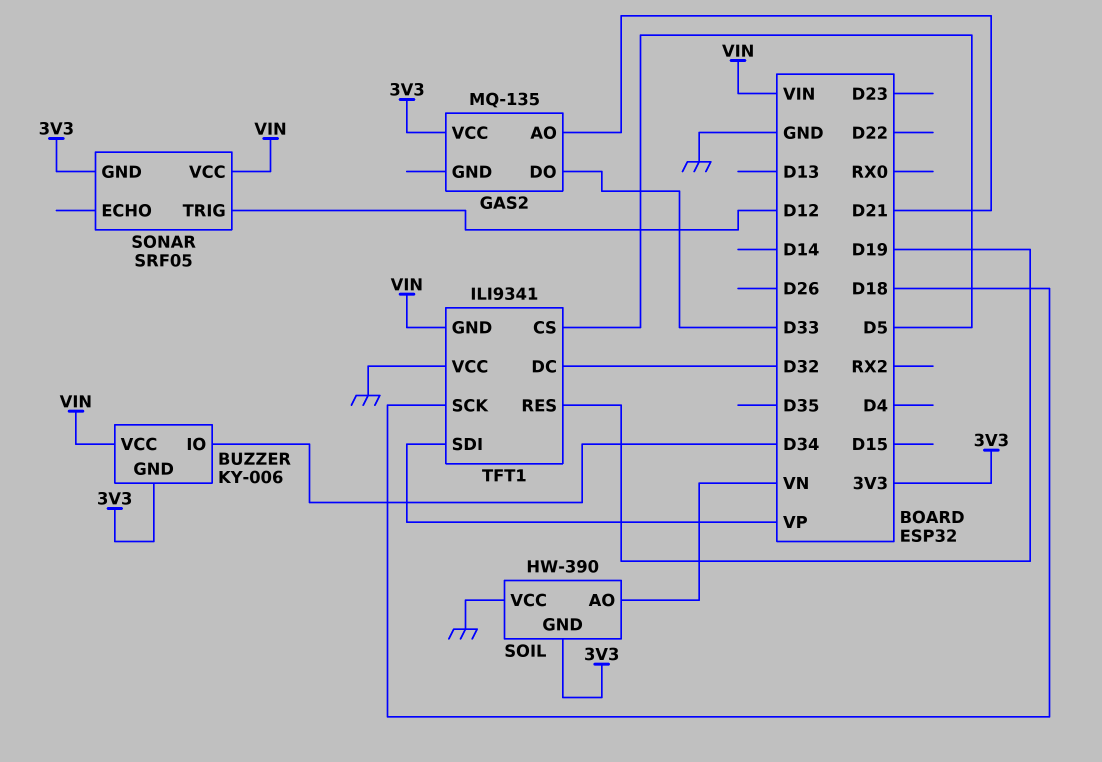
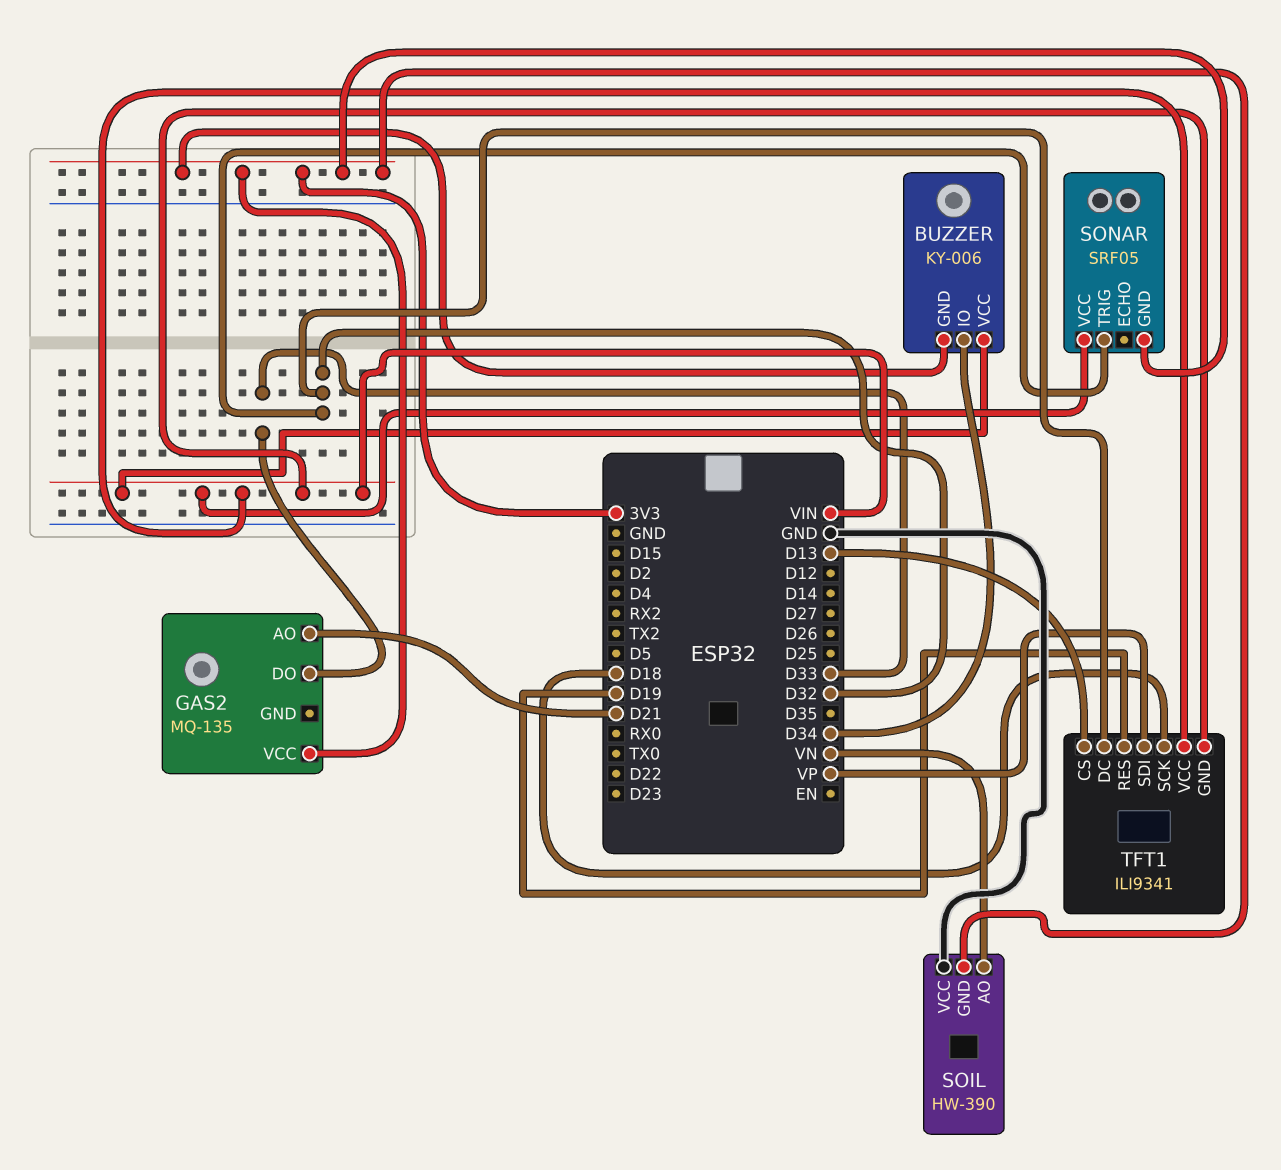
SONAR pin TRIG: D12 -> D32
TFT1 pin CS: D5 -> D13
TFT1 pin VCC: GND -> VIN

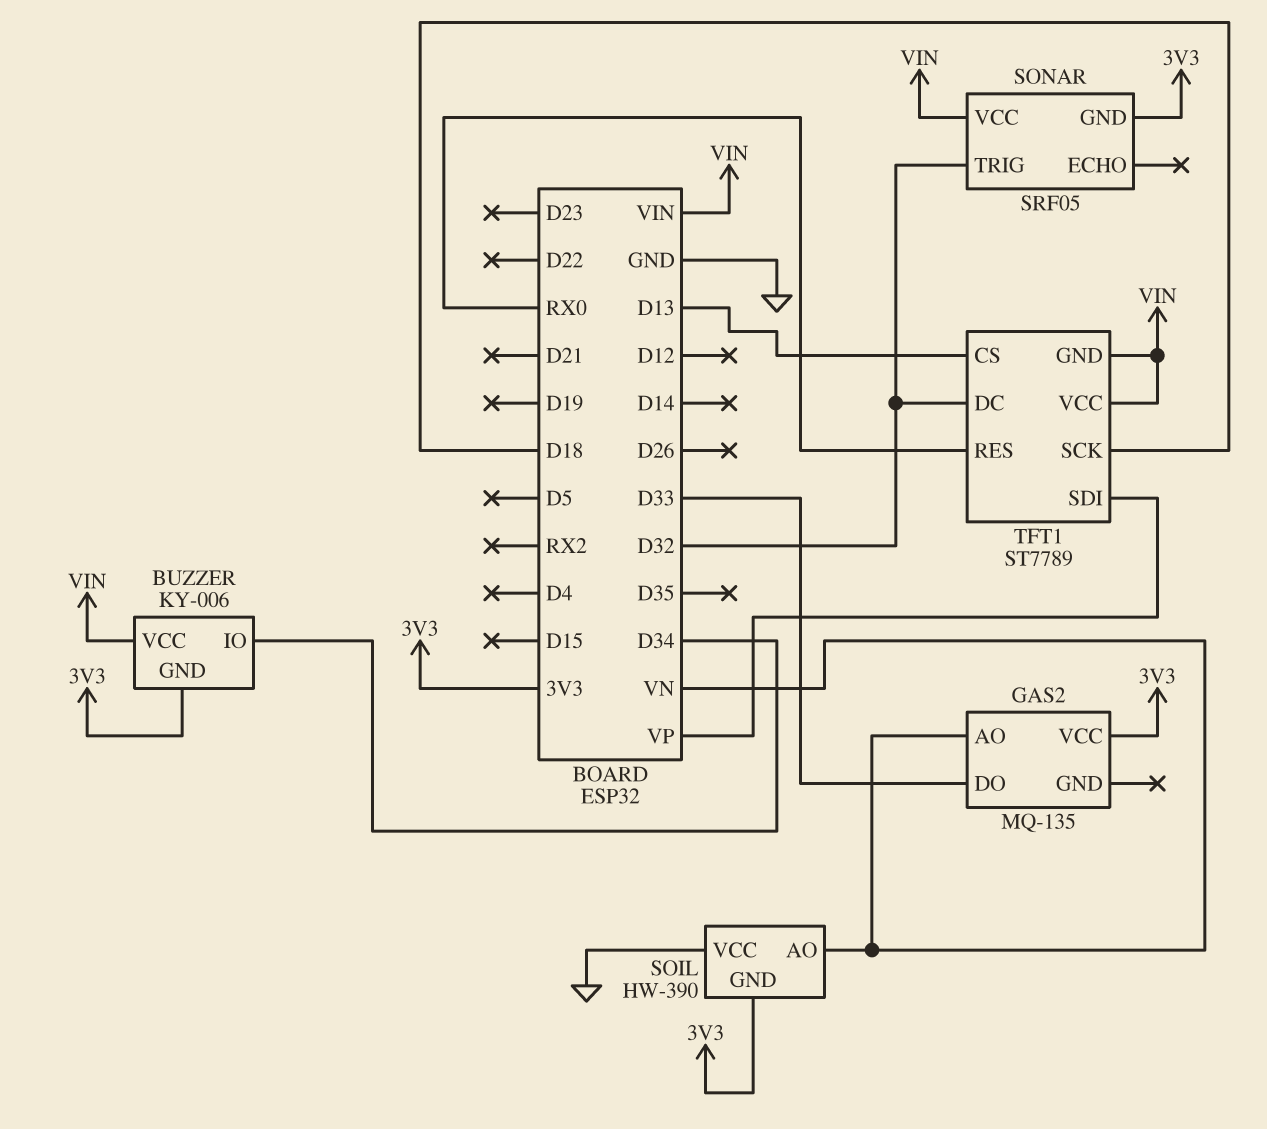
GAS2 pin AO: D21 -> VN
TFT1: ILI9341 -> ST7789
TFT1 pin RES: D19 -> RX0

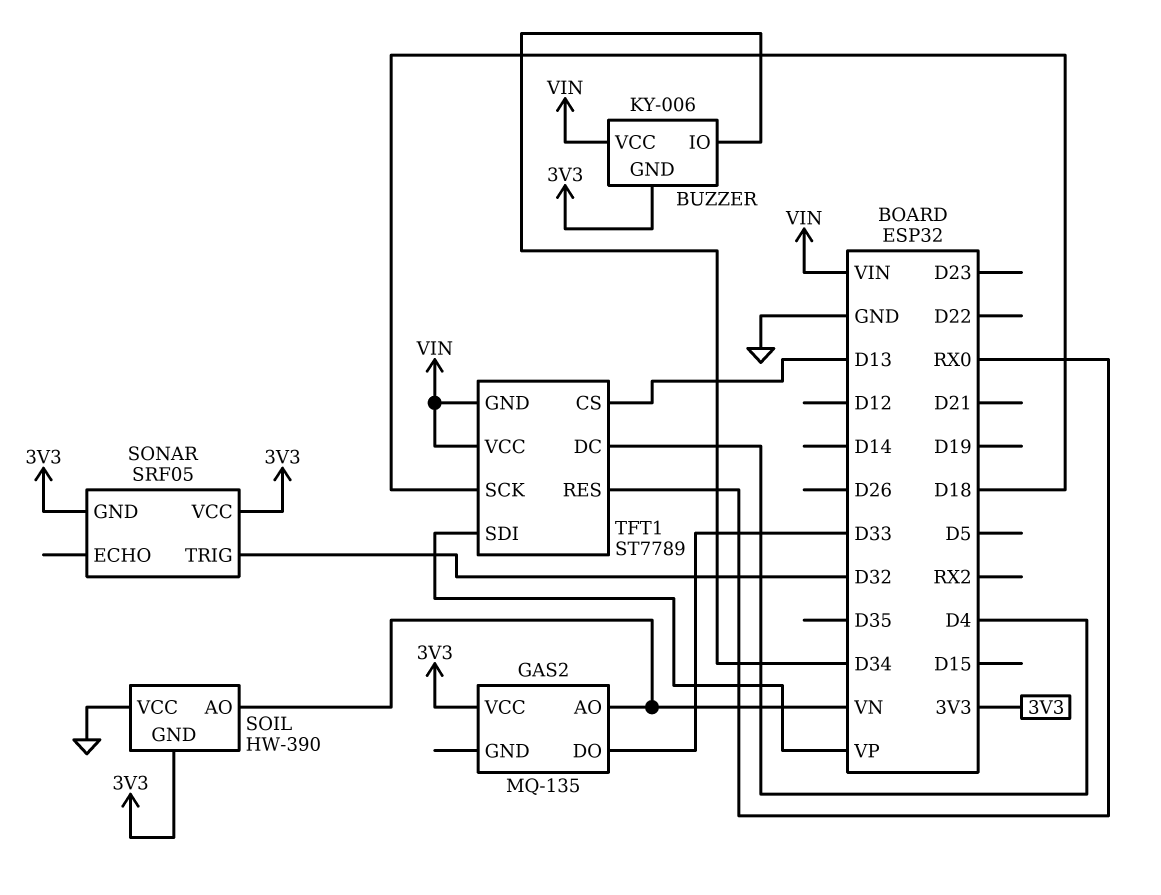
SONAR pin VCC: VIN -> 3V3
TFT1 pin DC: D32 -> D4

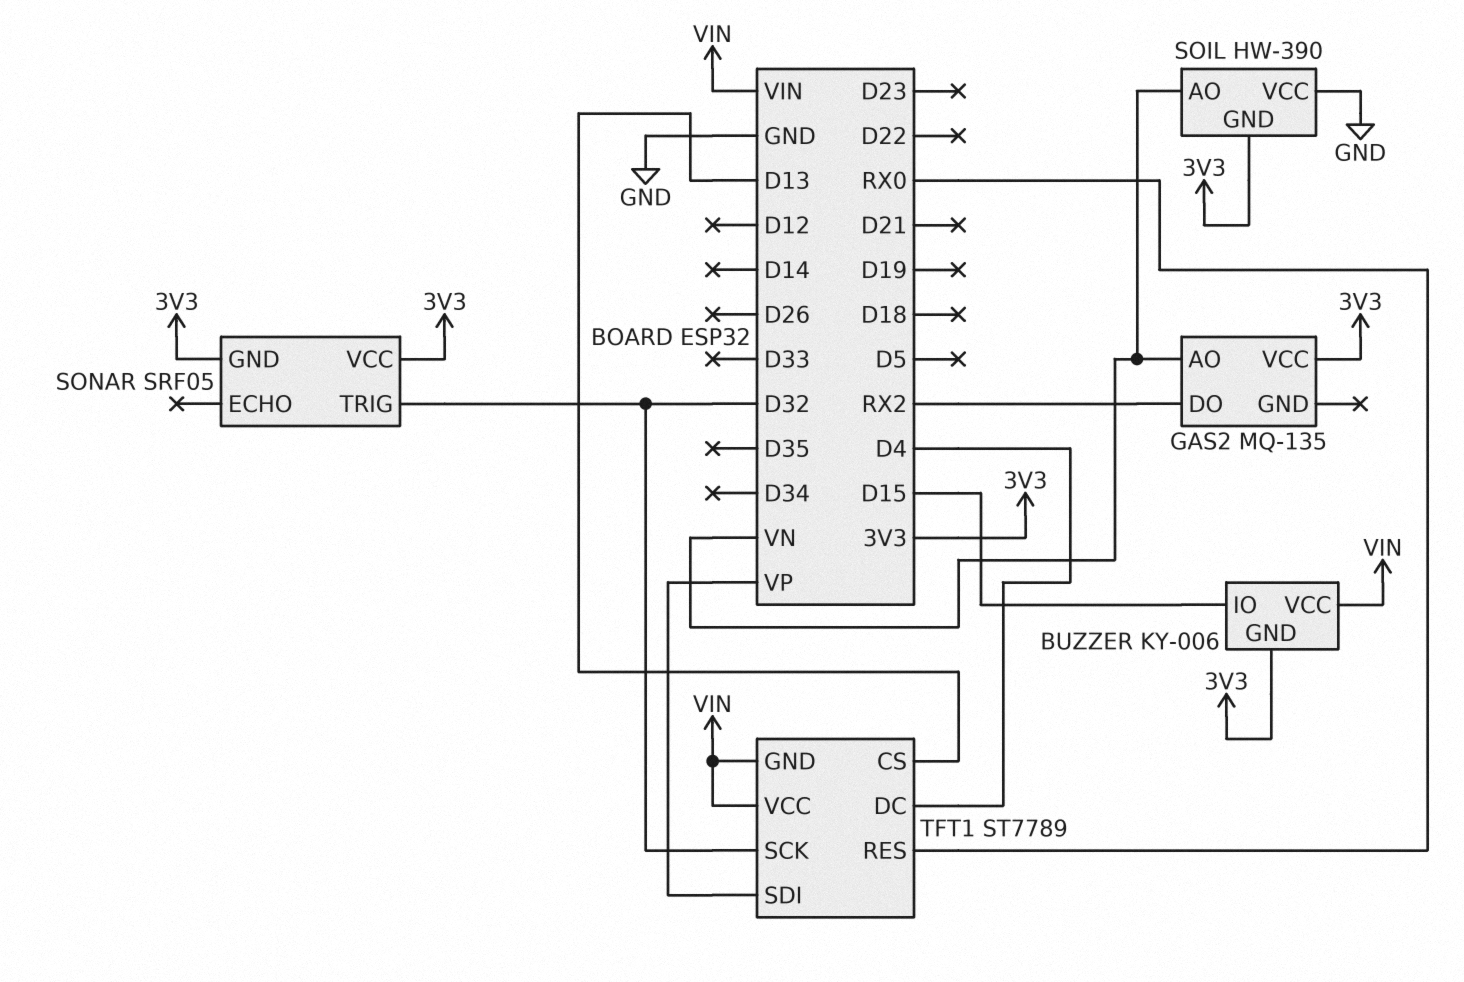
BUZZER pin IO: D34 -> D15
GAS2 pin DO: D33 -> RX2
TFT1 pin SCK: D18 -> D32

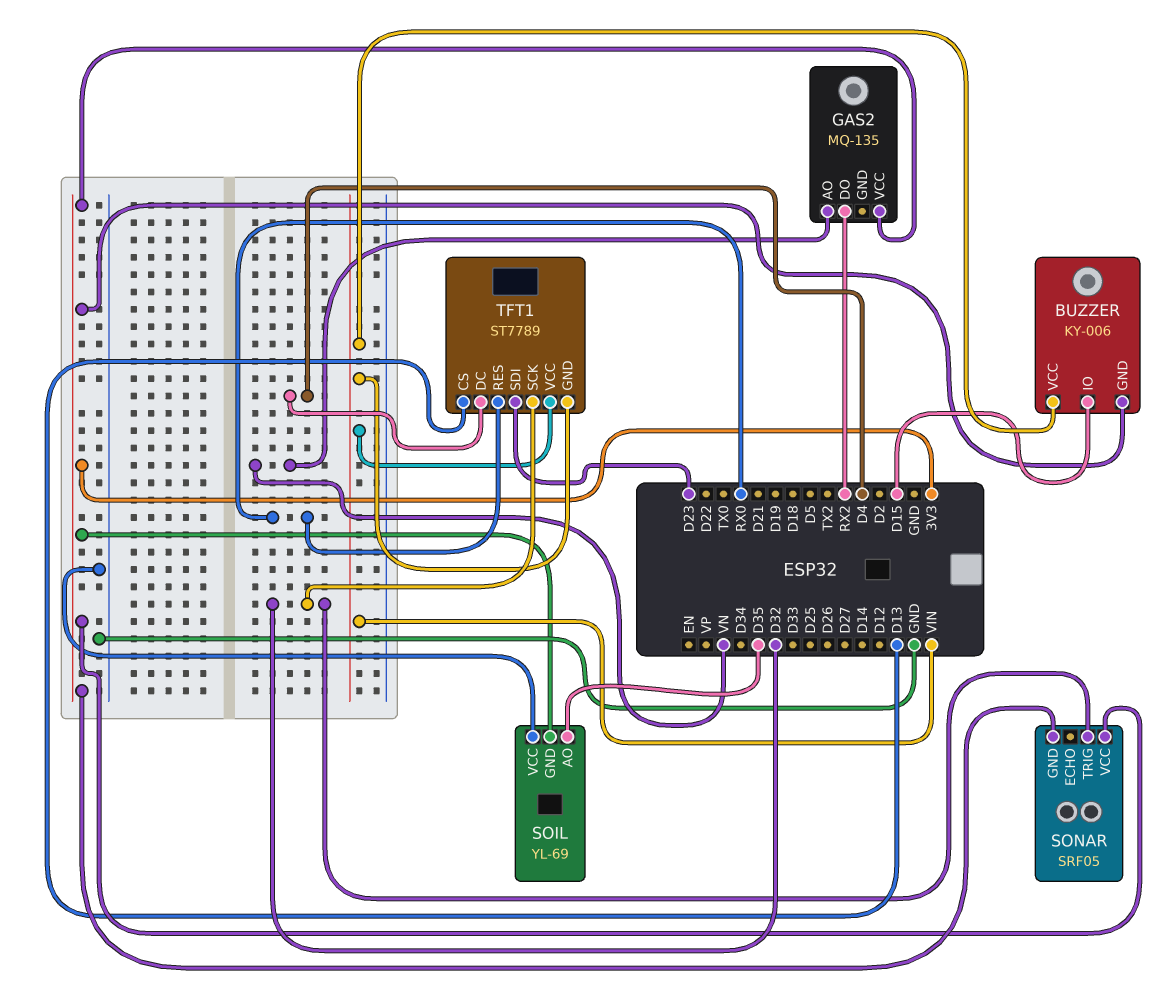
SOIL: HW-390 -> YL-69
SOIL pin AO: VN -> D35
TFT1 pin SDI: VP -> D23

